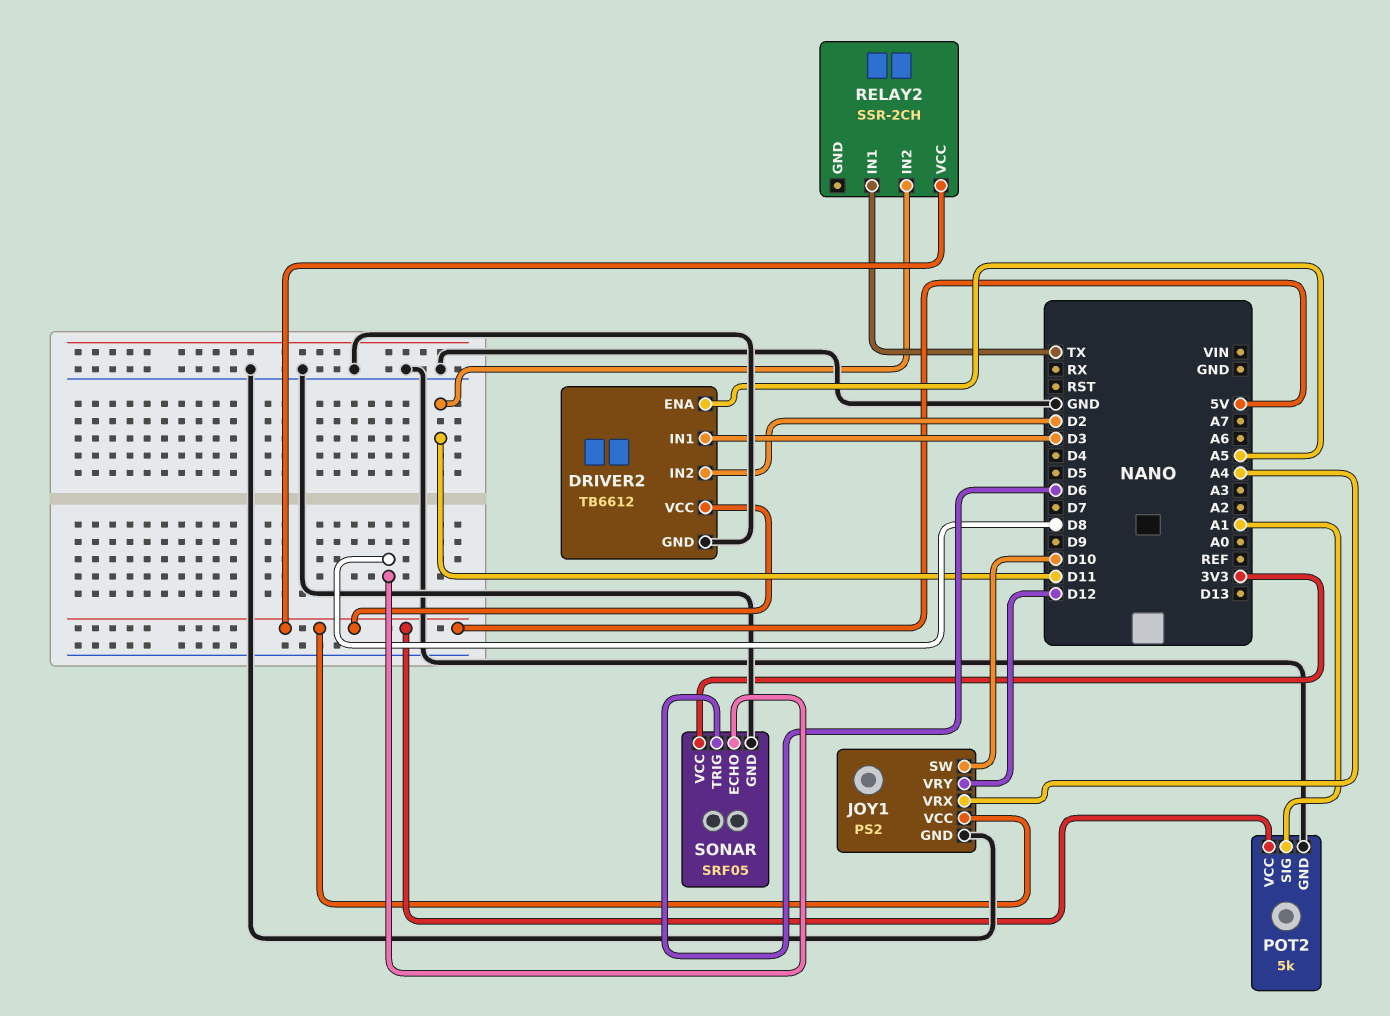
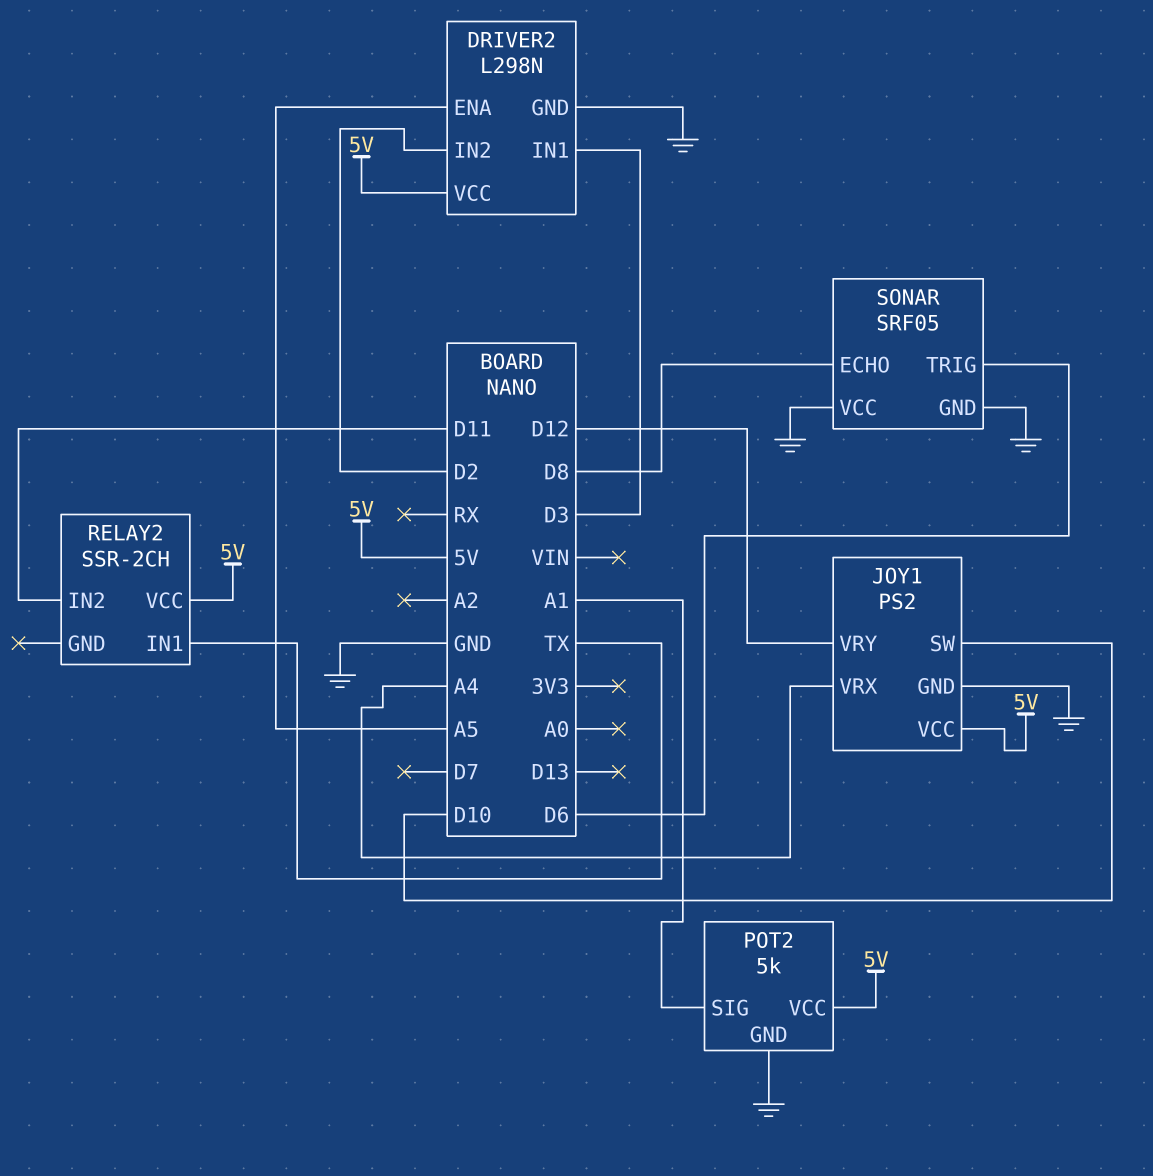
DRIVER2: TB6612 -> L298N
SONAR pin VCC: 3V3 -> GND

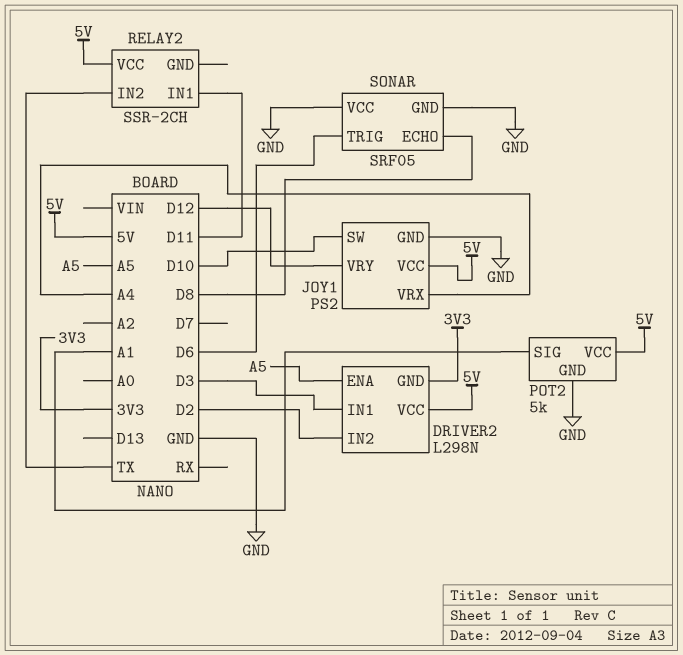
DRIVER2 pin GND: GND -> 3V3
RELAY2 pin IN1: TX -> D11
RELAY2 pin IN2: D11 -> TX

